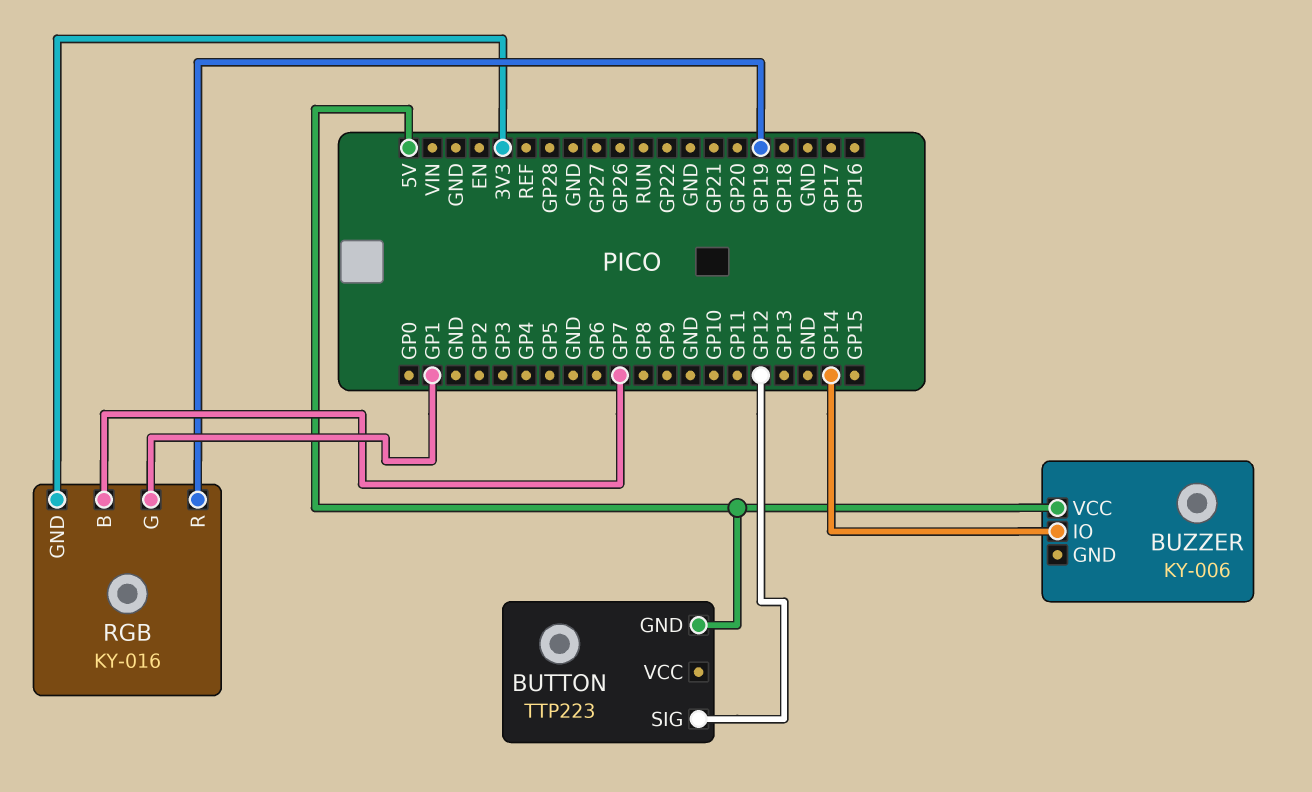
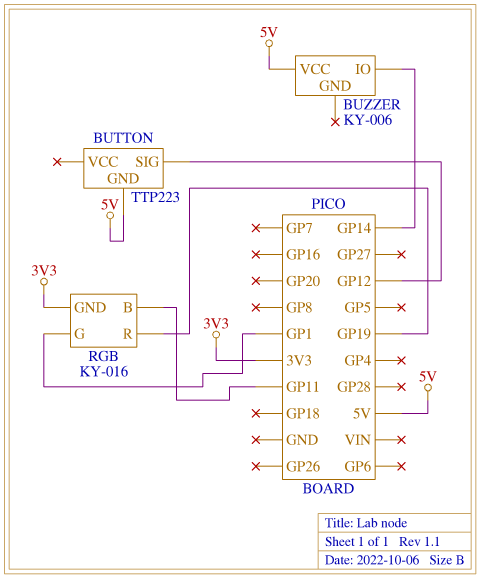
RGB pin B: GP7 -> GP11

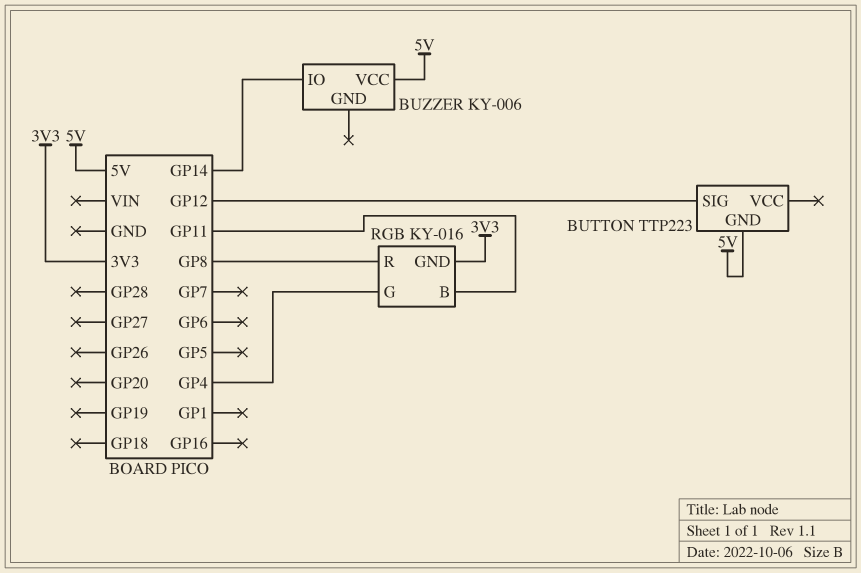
RGB pin G: GP1 -> GP4
RGB pin R: GP19 -> GP8

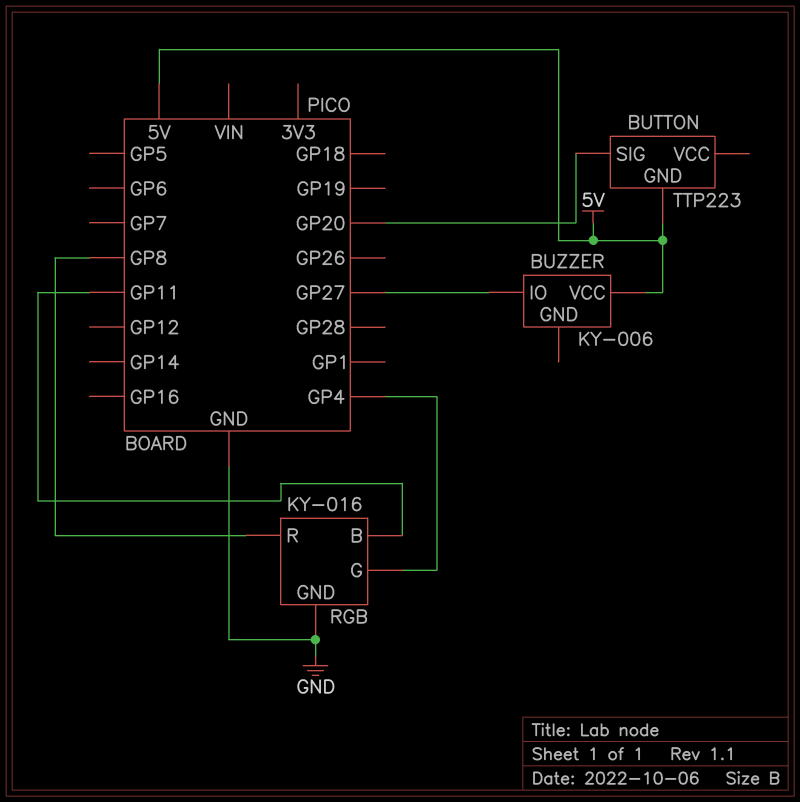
BUTTON pin SIG: GP12 -> GP20
BUZZER pin IO: GP14 -> GP27
RGB pin GND: 3V3 -> GND

